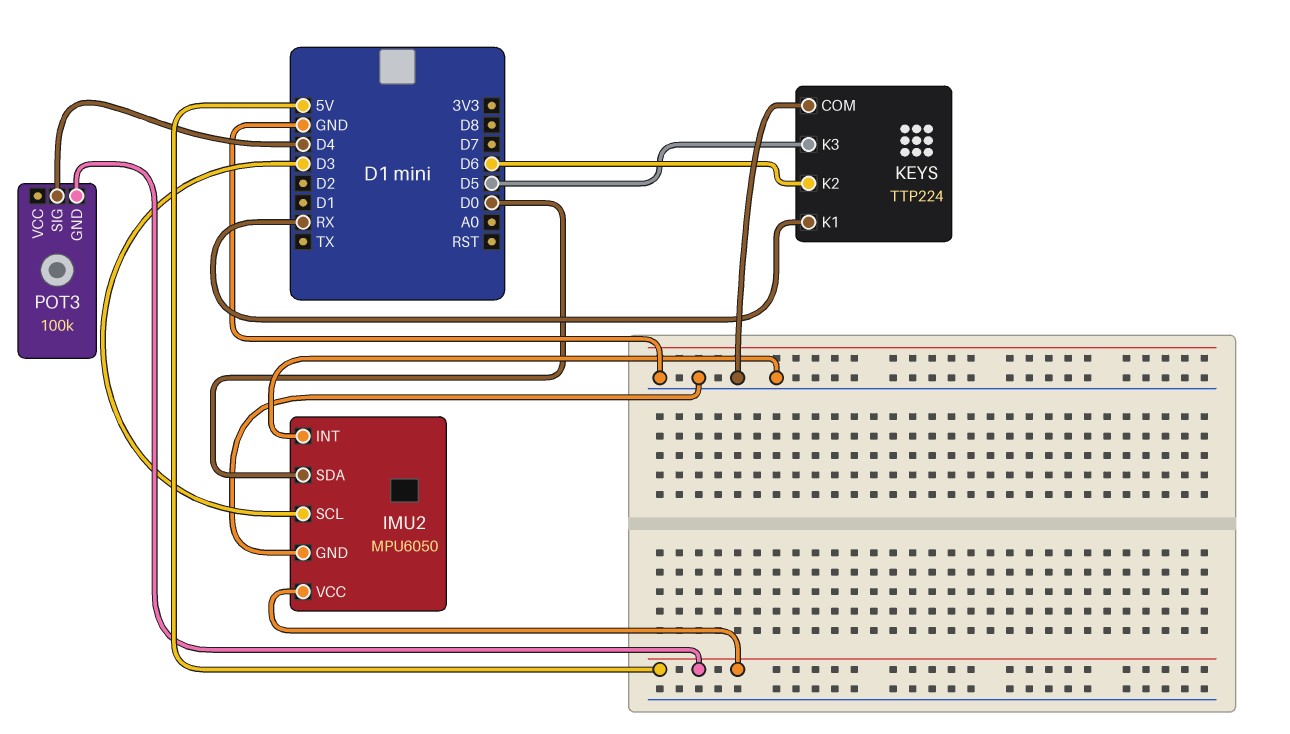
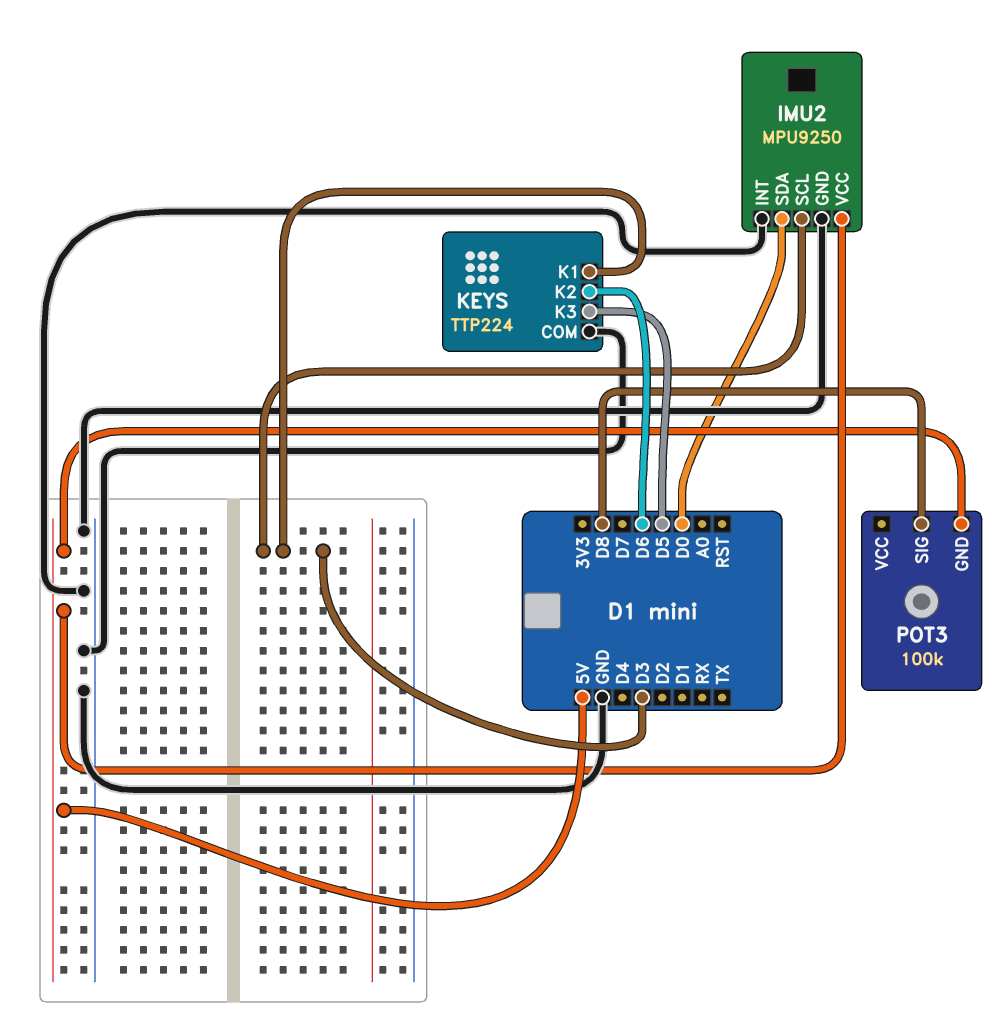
IMU2: MPU6050 -> MPU9250
KEYS pin K1: RX -> D3
POT3 pin SIG: D4 -> D8

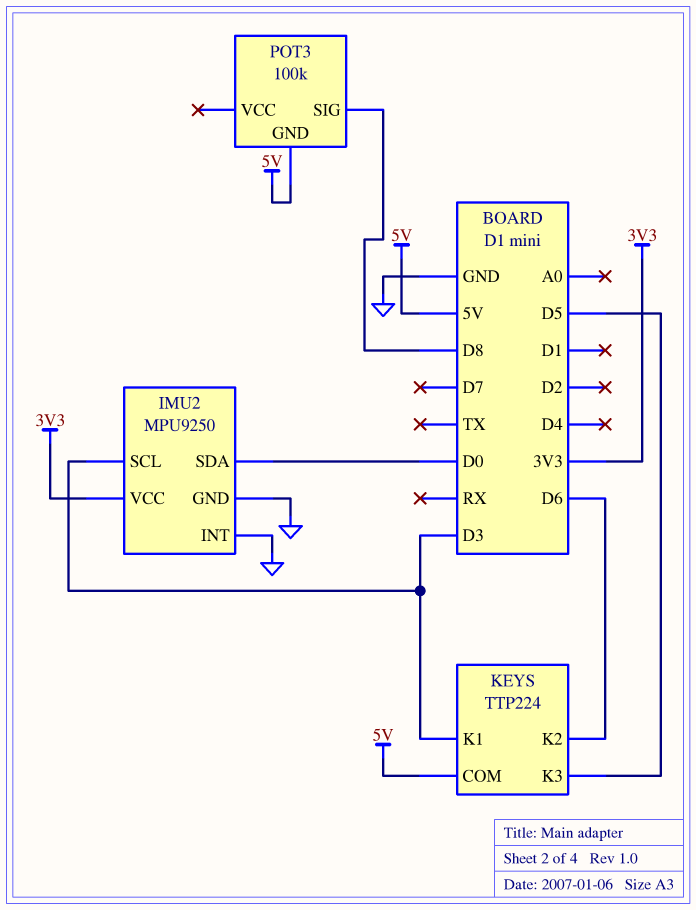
IMU2 pin VCC: 5V -> 3V3
KEYS pin COM: GND -> 5V

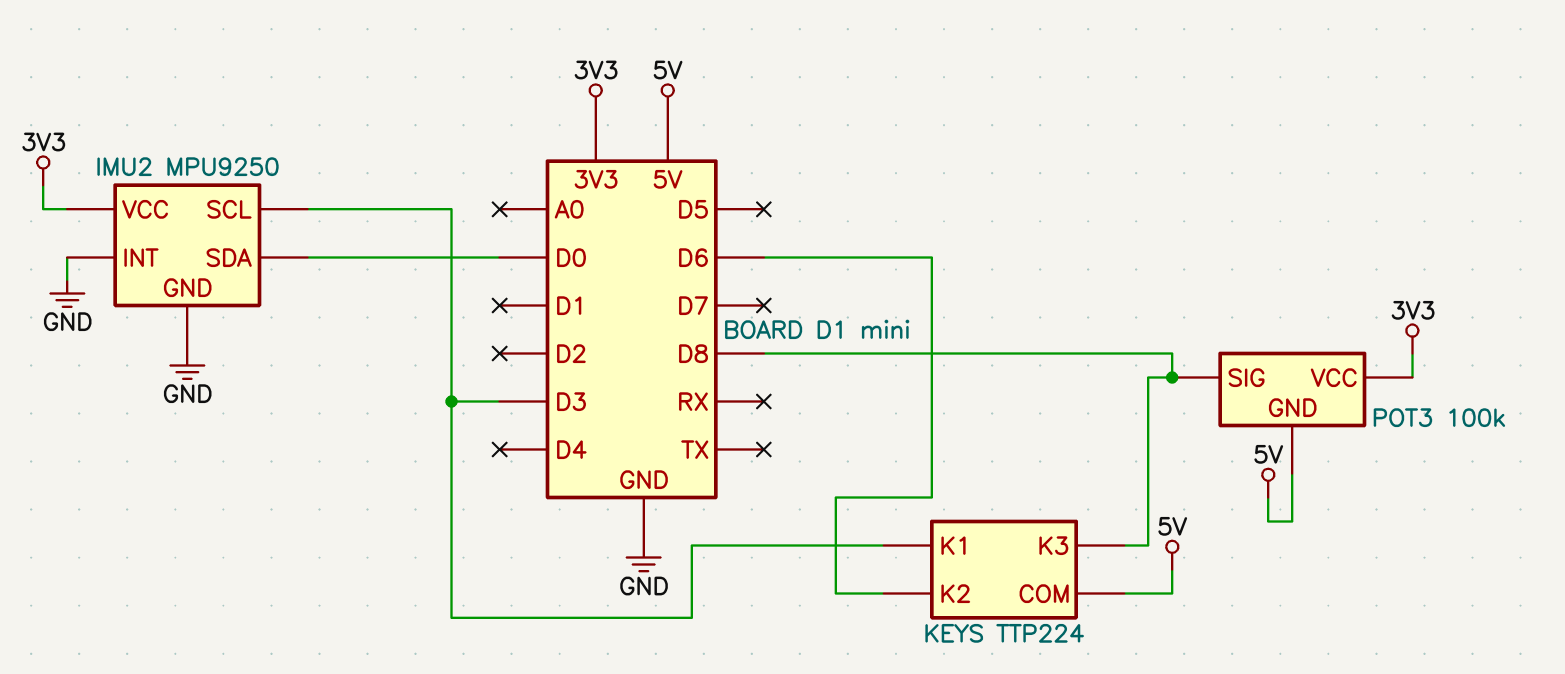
KEYS pin K3: D5 -> D8
POT3 pin VCC: none -> 3V3

